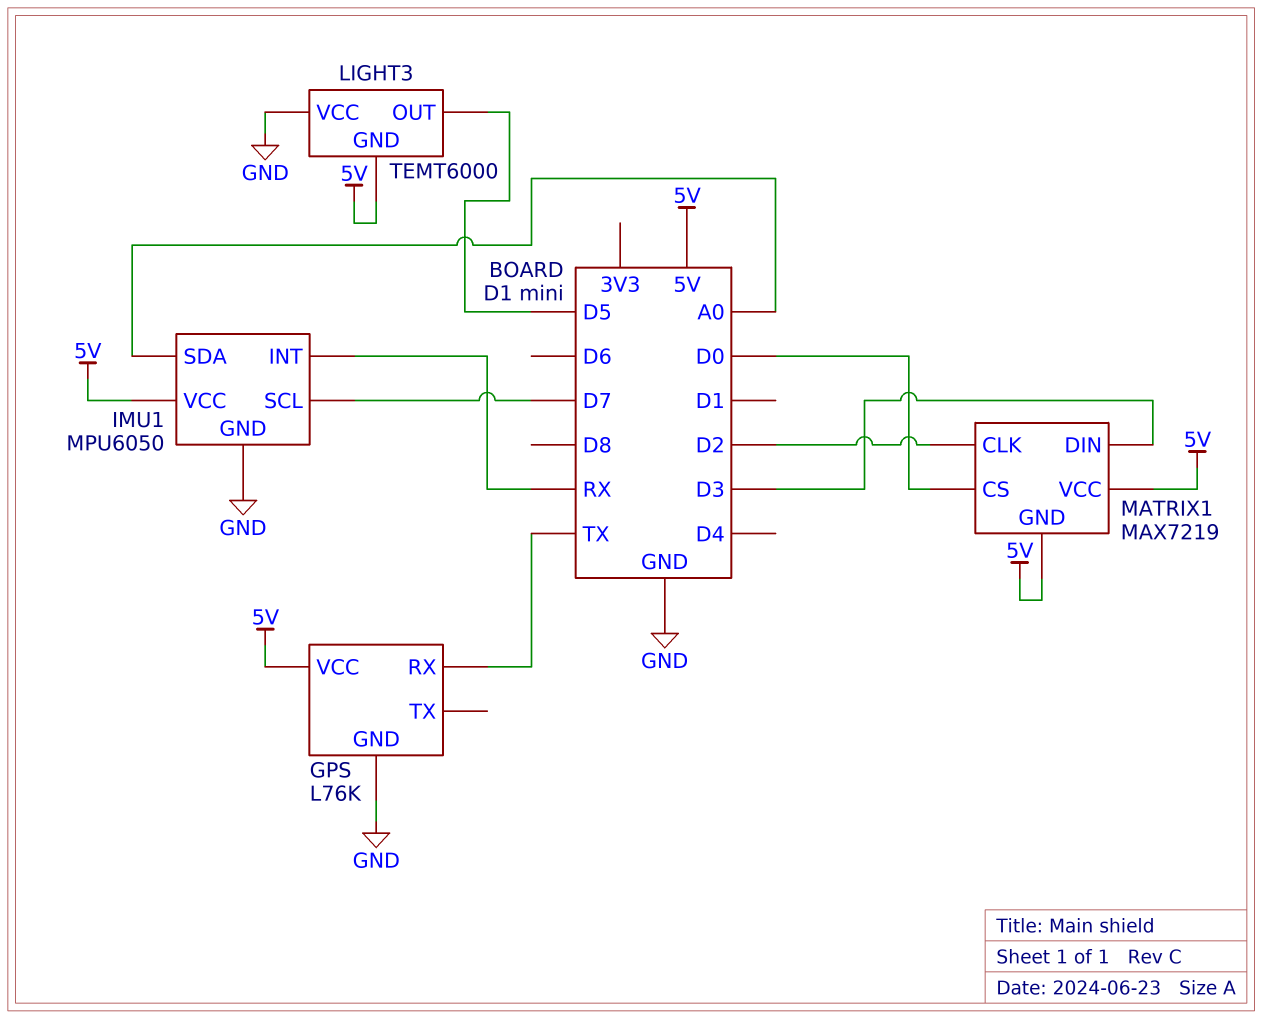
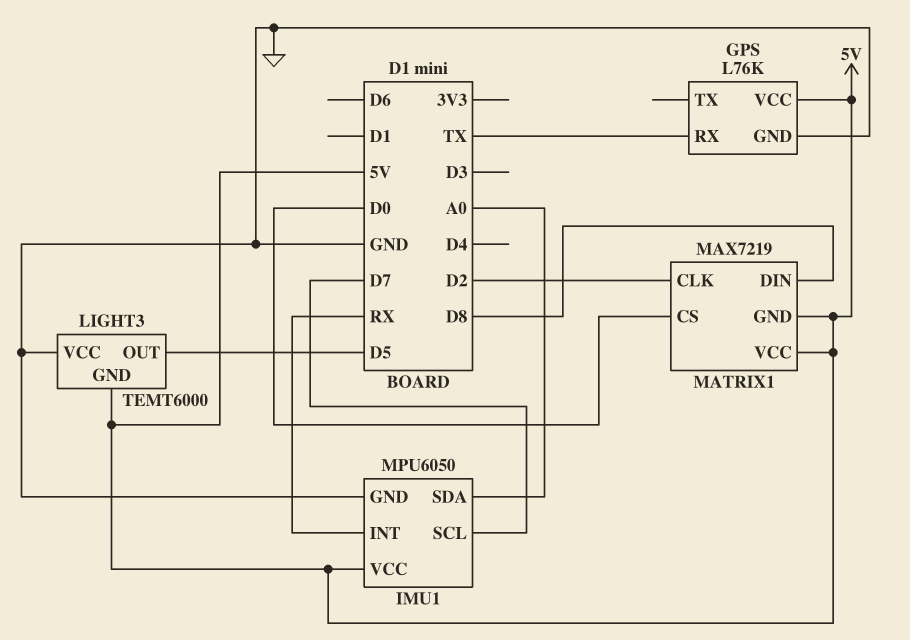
MATRIX1 pin DIN: D3 -> D8

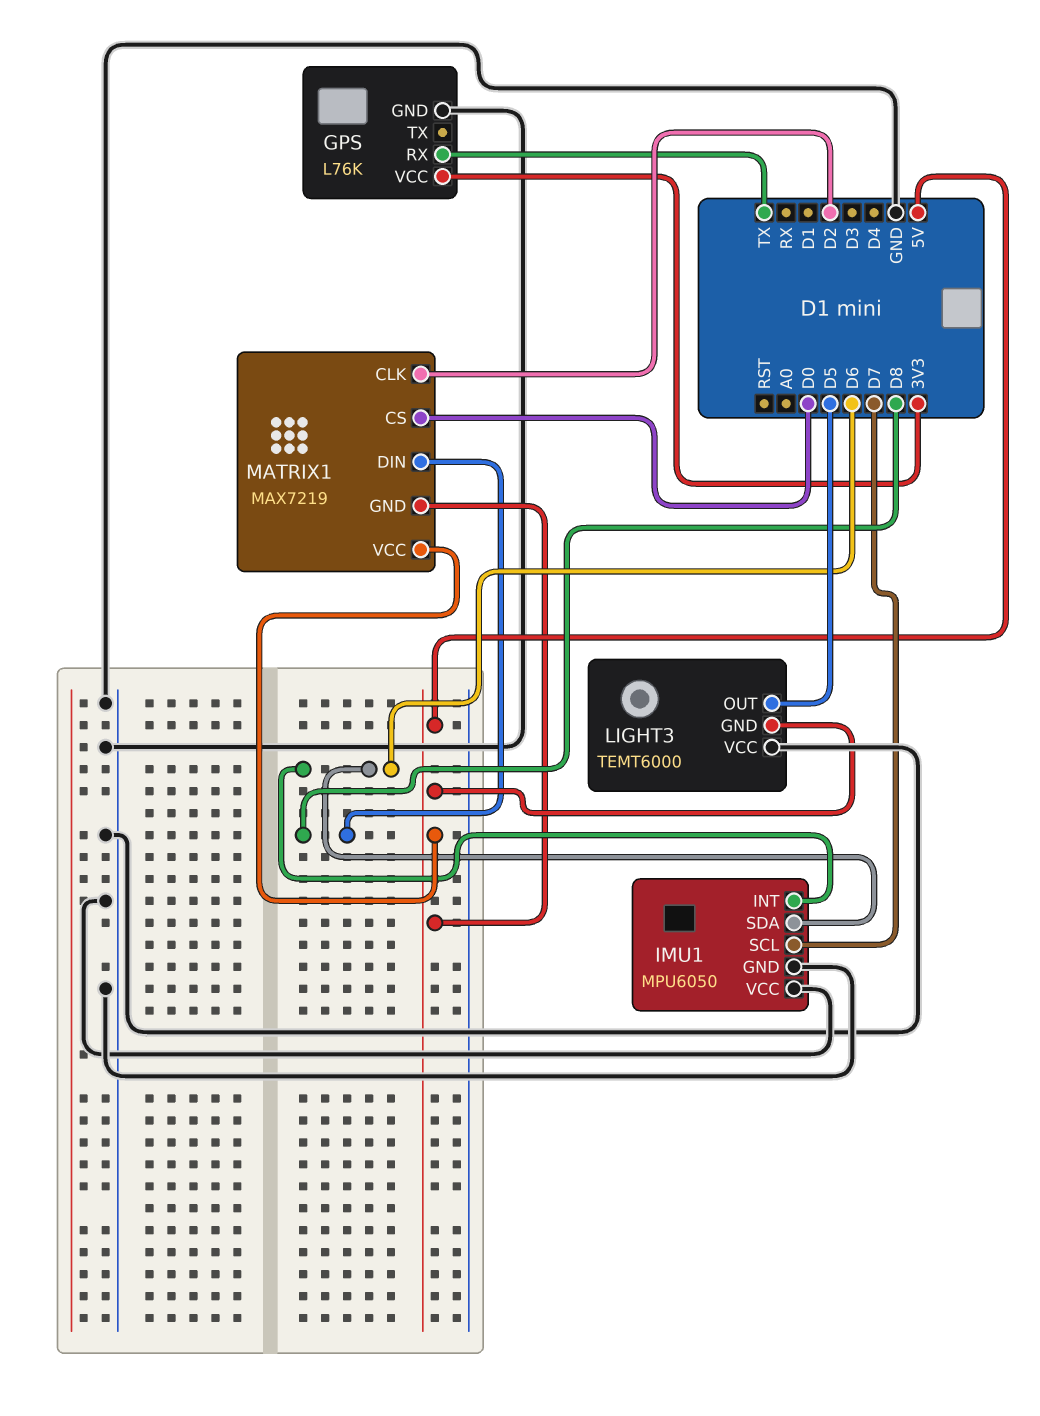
GPS pin VCC: 5V -> 3V3
IMU1 pin INT: RX -> D6
IMU1 pin SDA: A0 -> D6
IMU1 pin VCC: 5V -> GND

